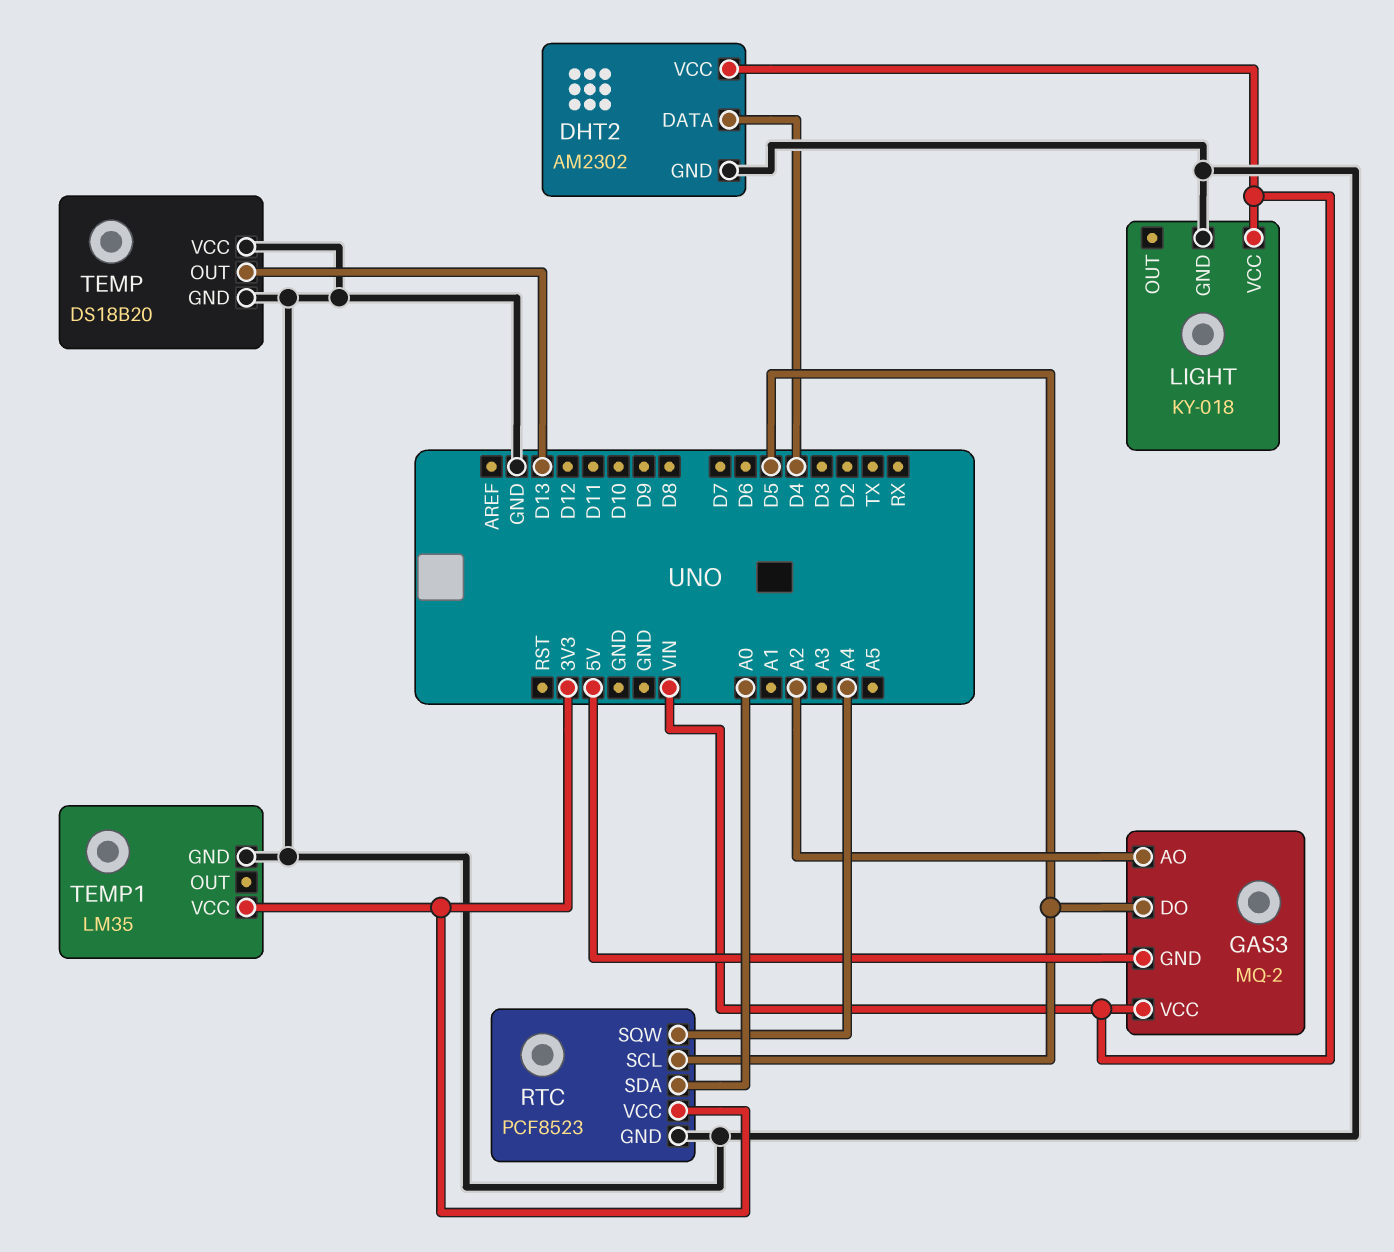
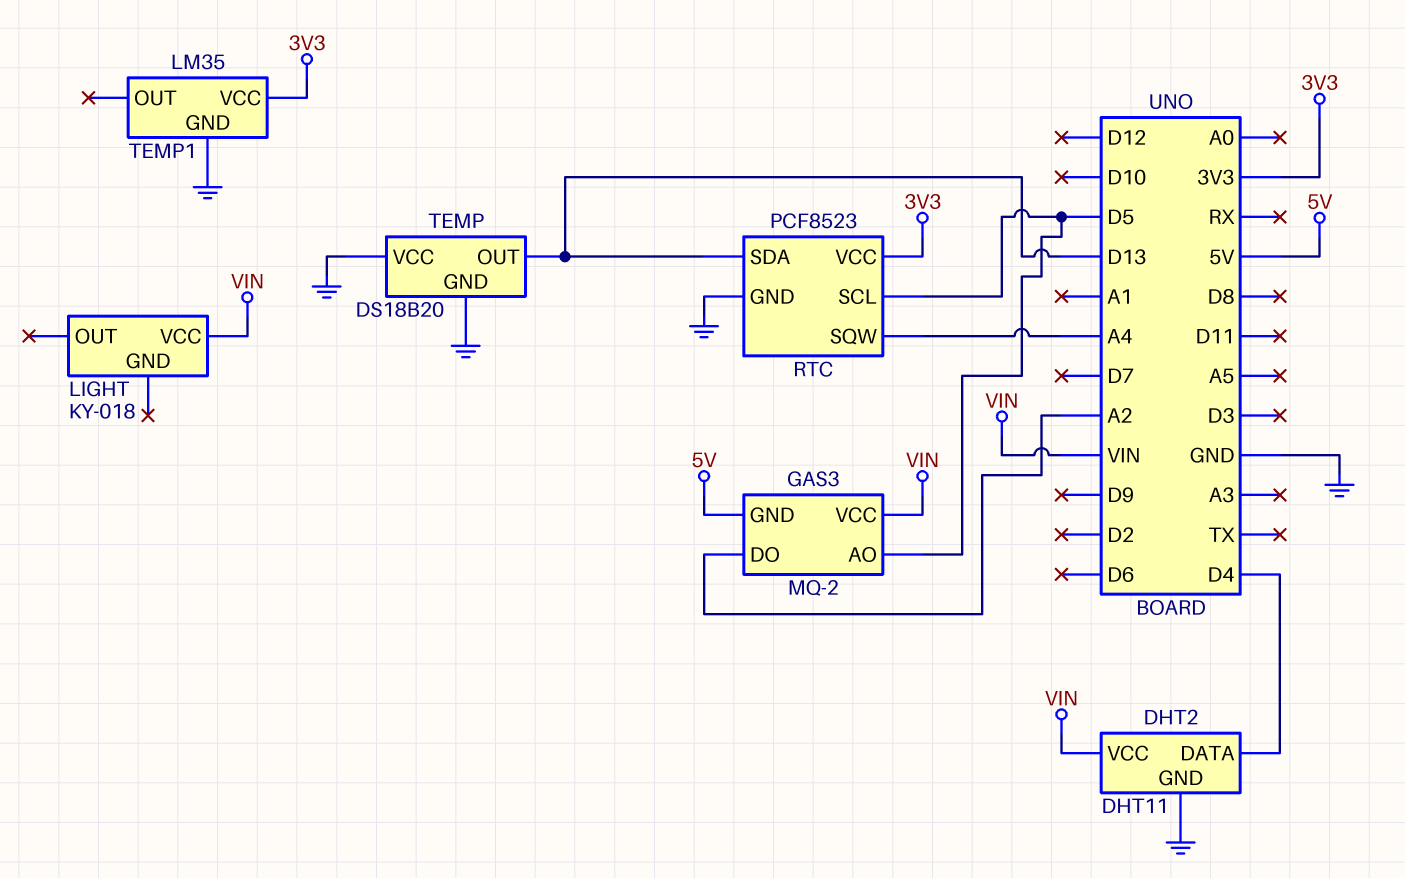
DHT2: AM2302 -> DHT11
GAS3 pin AO: A2 -> D5
GAS3 pin DO: D5 -> A2
LIGHT pin GND: GND -> none
RTC pin SDA: A0 -> D13

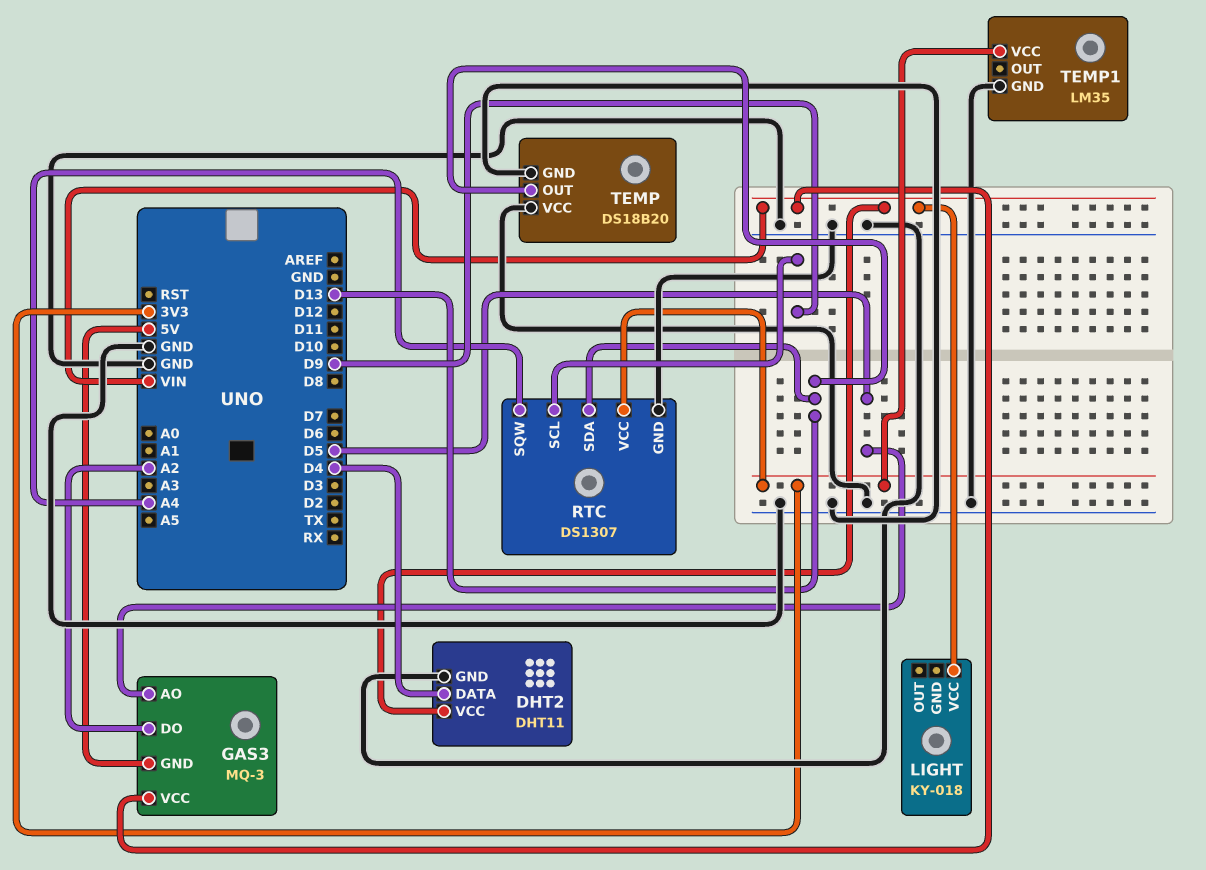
GAS3: MQ-2 -> MQ-3
RTC: PCF8523 -> DS1307
RTC pin SCL: D5 -> D9

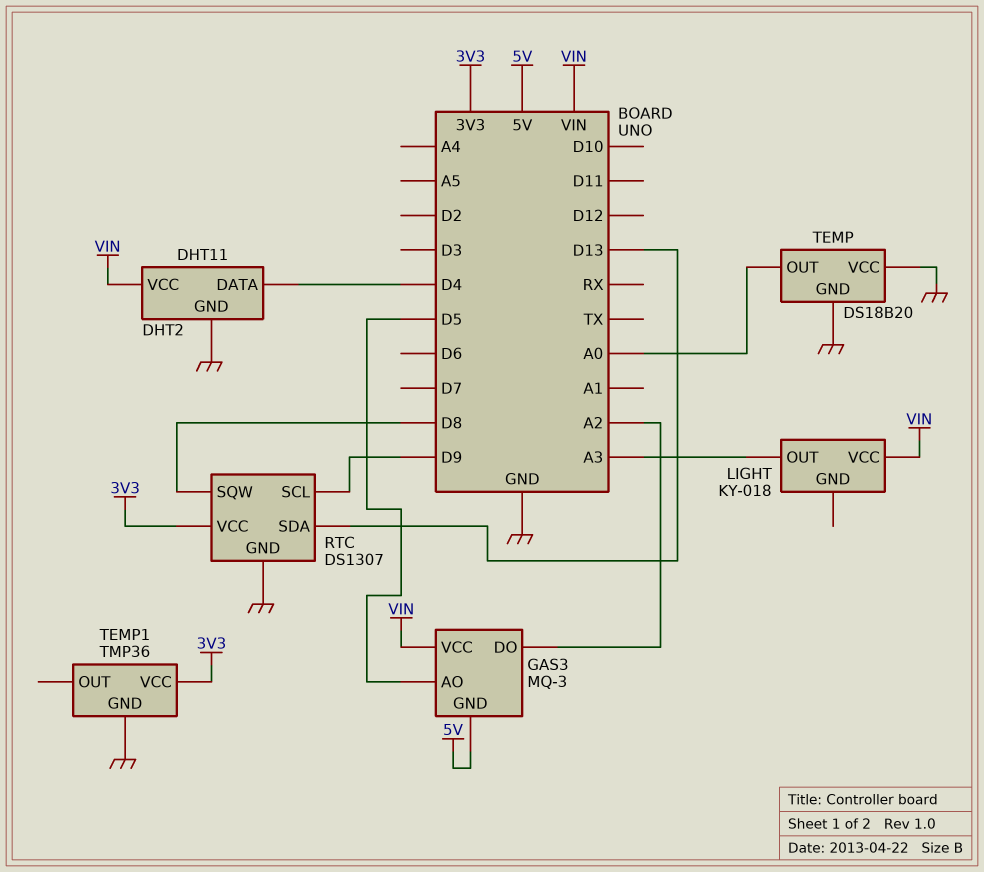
LIGHT pin OUT: none -> A3
RTC pin SQW: A4 -> D8
TEMP pin OUT: D13 -> A0
TEMP1: LM35 -> TMP36

